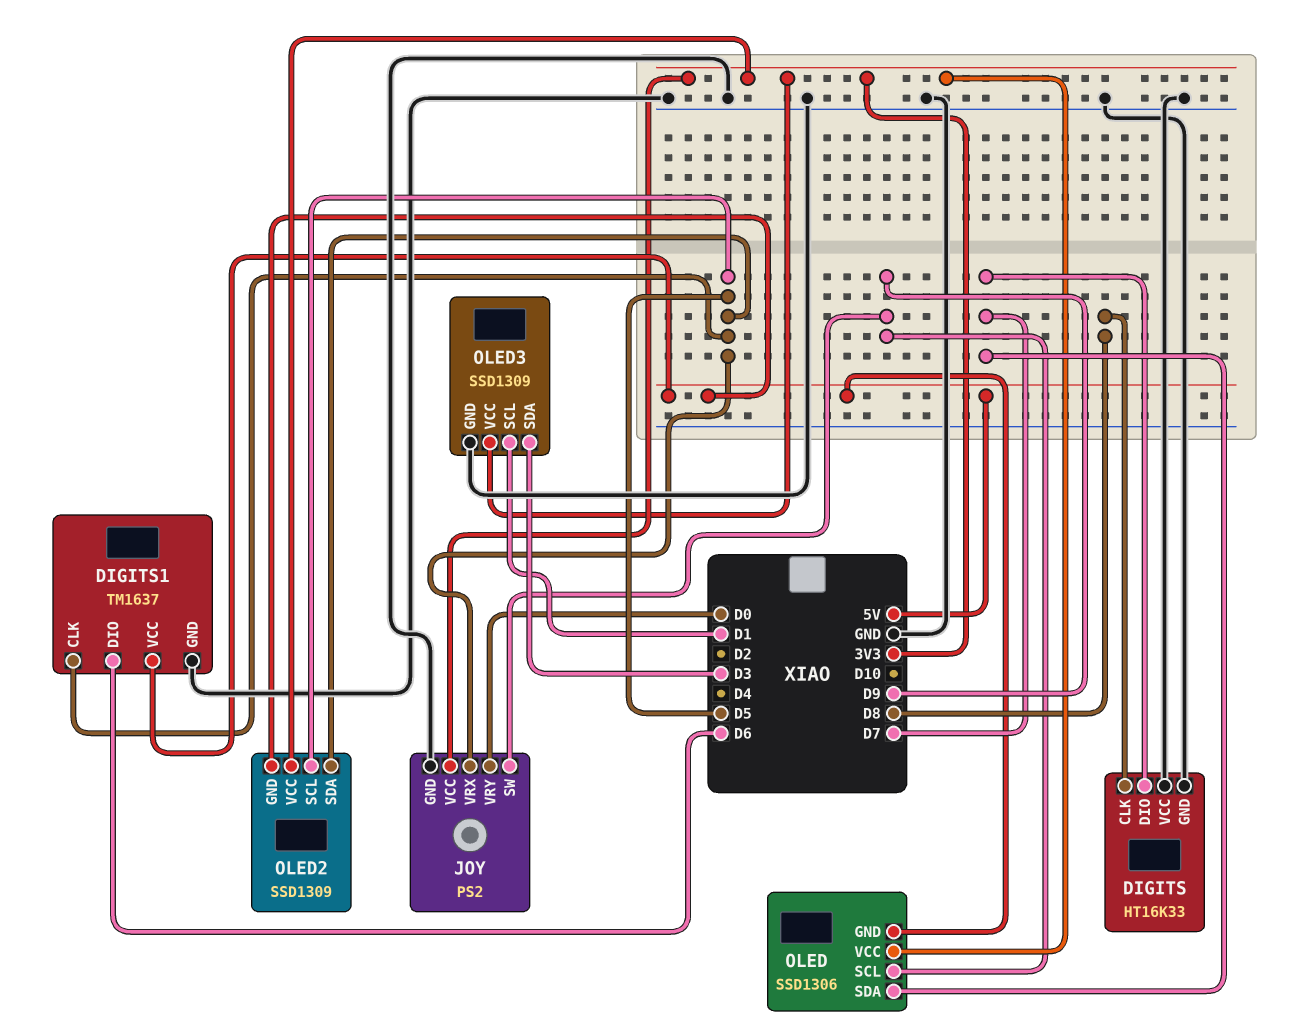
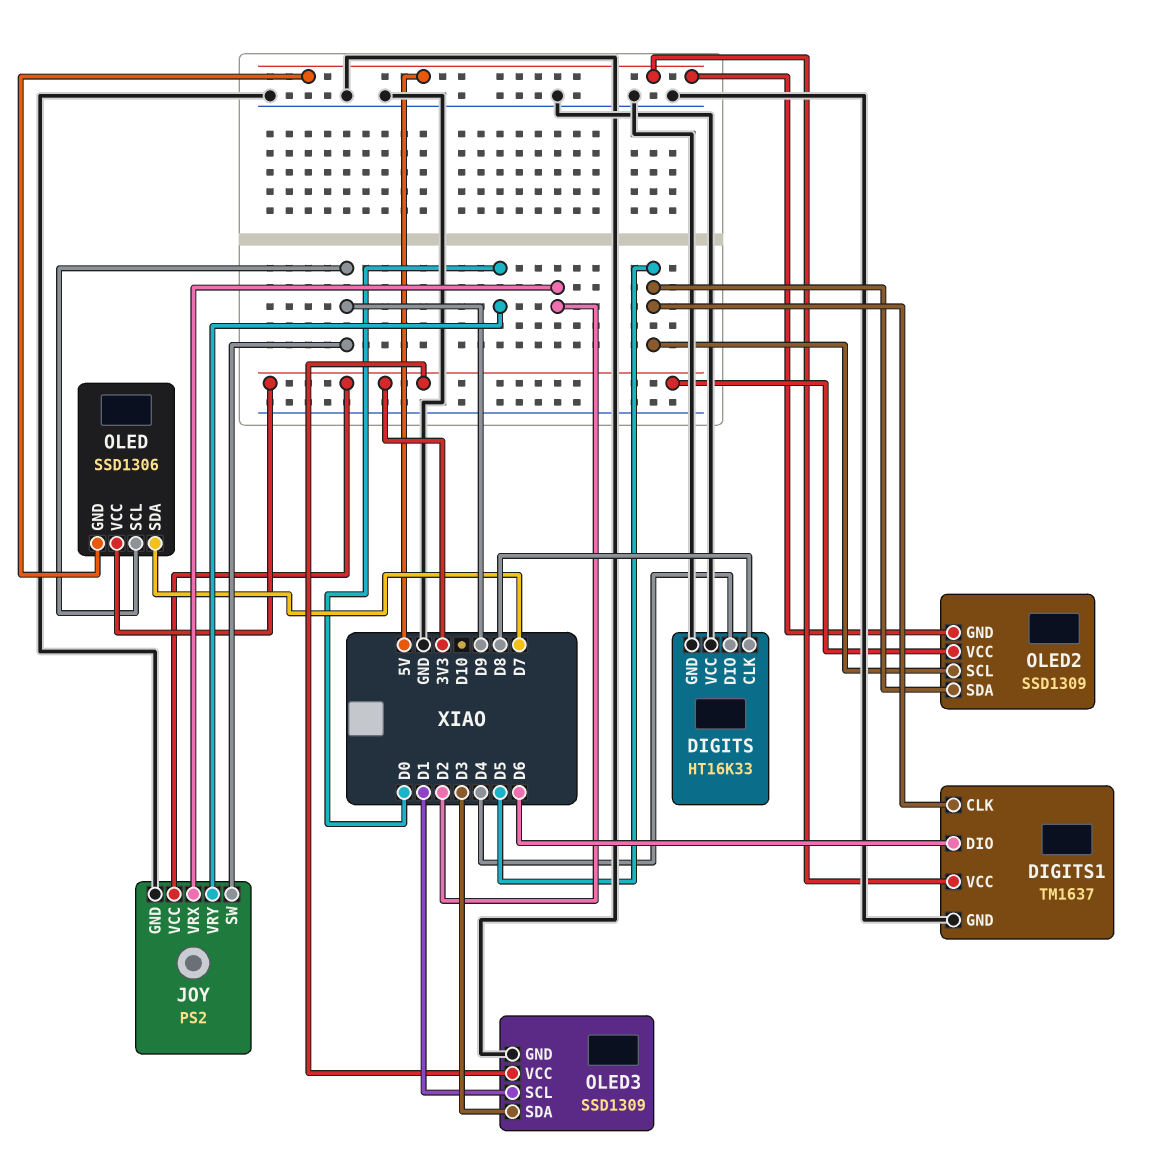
DIGITS pin DIO: D7 -> D4
JOY pin VRX: D5 -> D2

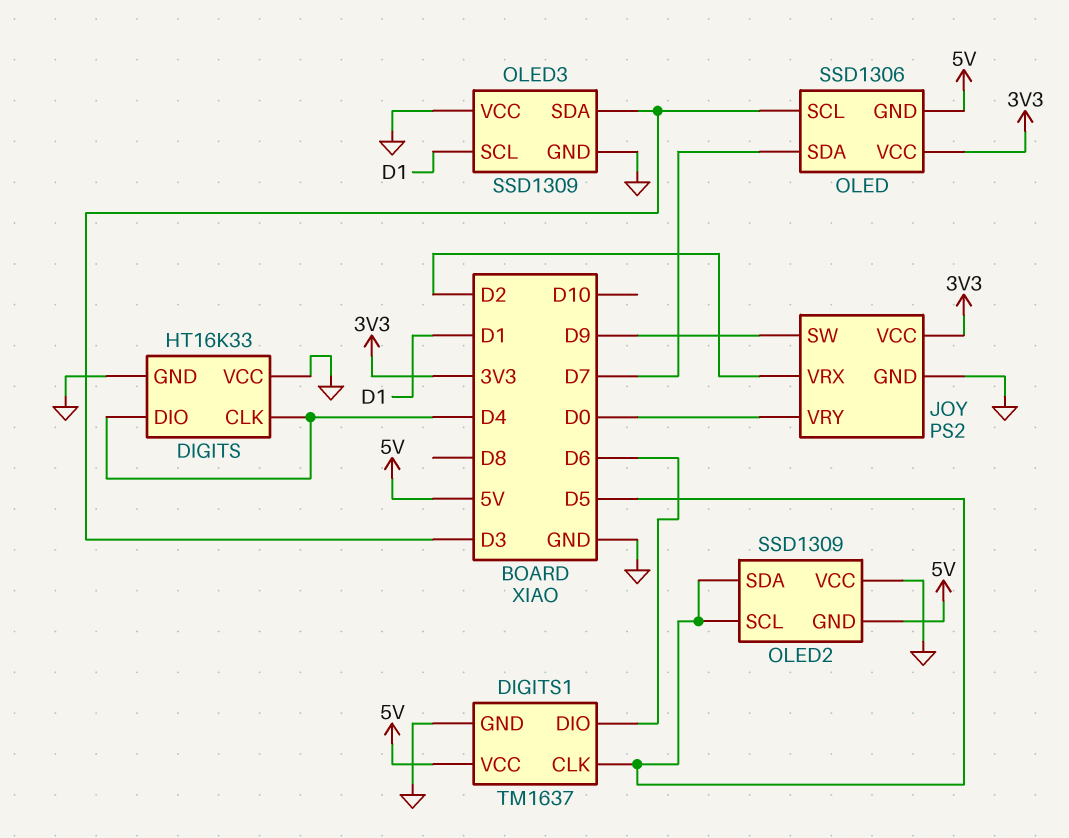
DIGITS pin CLK: D8 -> D4
OLED pin SCL: D9 -> D3
OLED2 pin VCC: 3V3 -> GND
OLED3 pin VCC: 3V3 -> GND

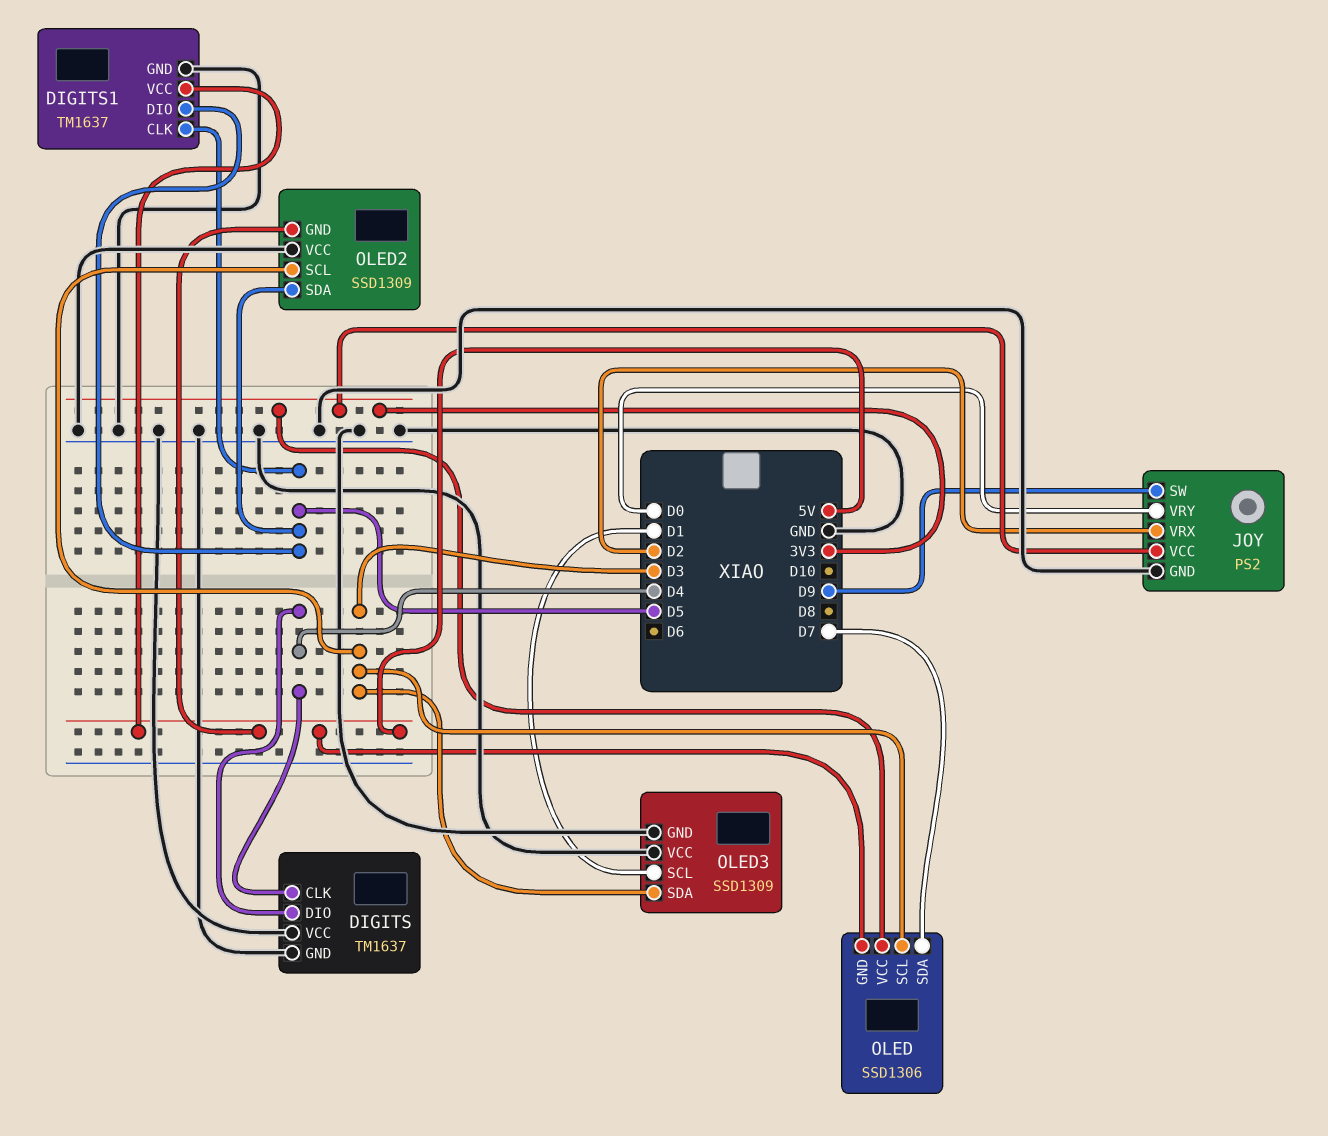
DIGITS: HT16K33 -> TM1637
DIGITS1 pin DIO: D6 -> D5
OLED2 pin SCL: D5 -> D3

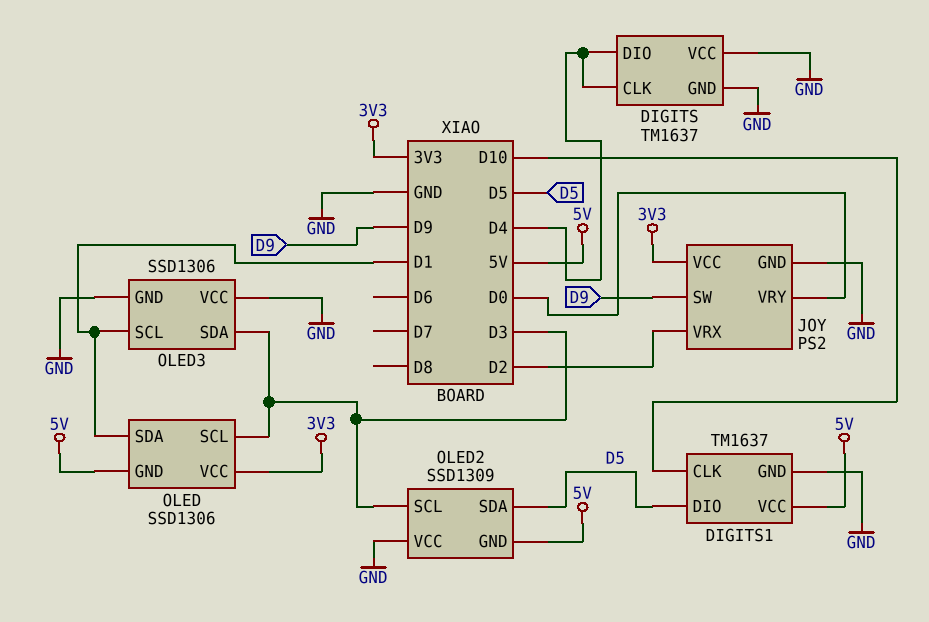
DIGITS1 pin CLK: D5 -> D10
OLED pin SDA: D7 -> D1
OLED3: SSD1309 -> SSD1306

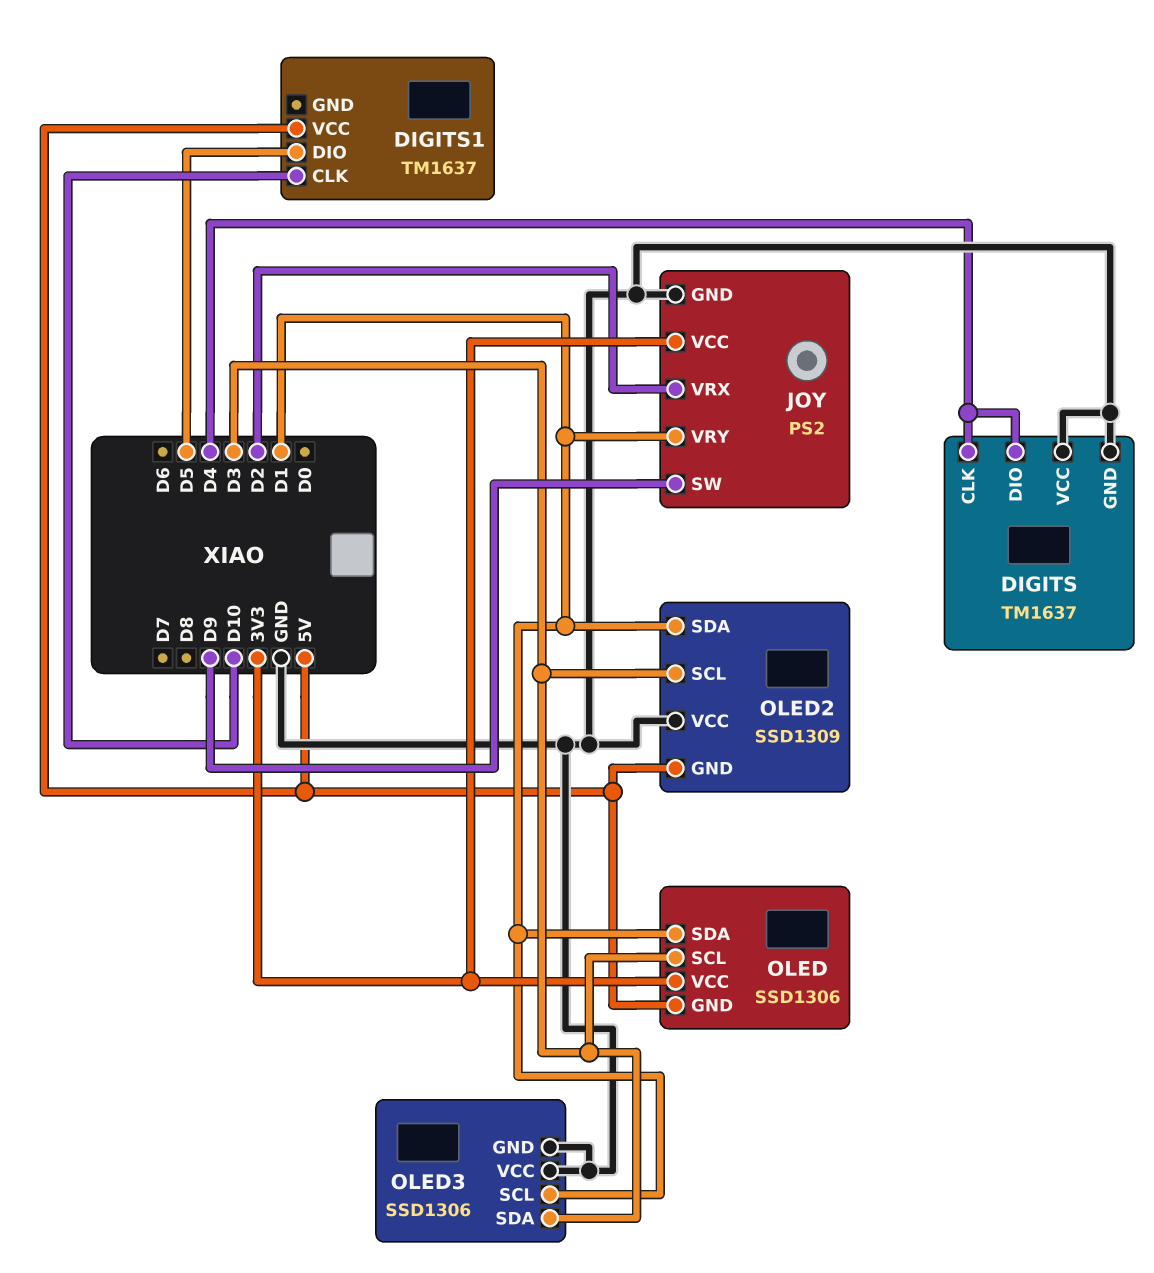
DIGITS1 pin GND: GND -> none
JOY pin VRY: D0 -> D1
OLED2 pin SDA: D5 -> D1

